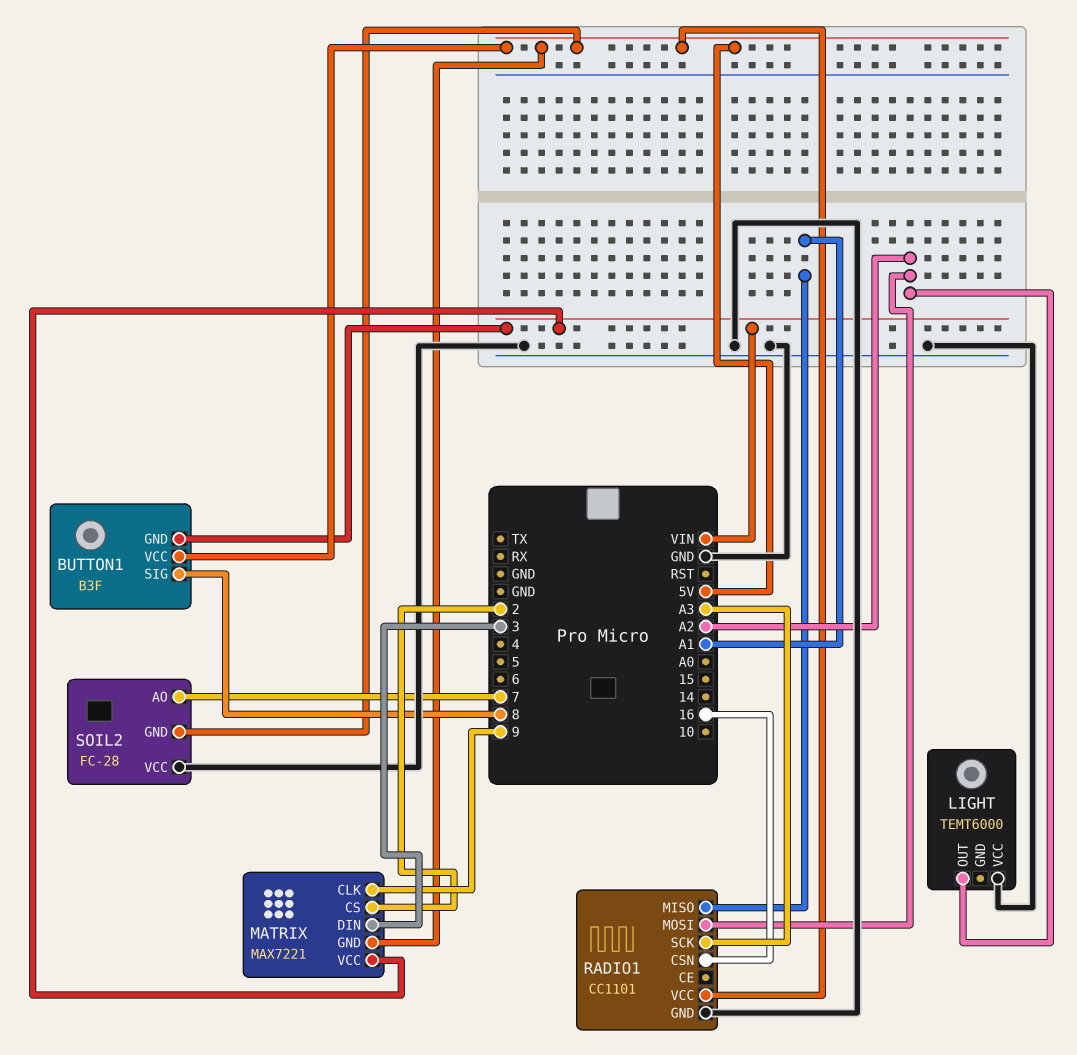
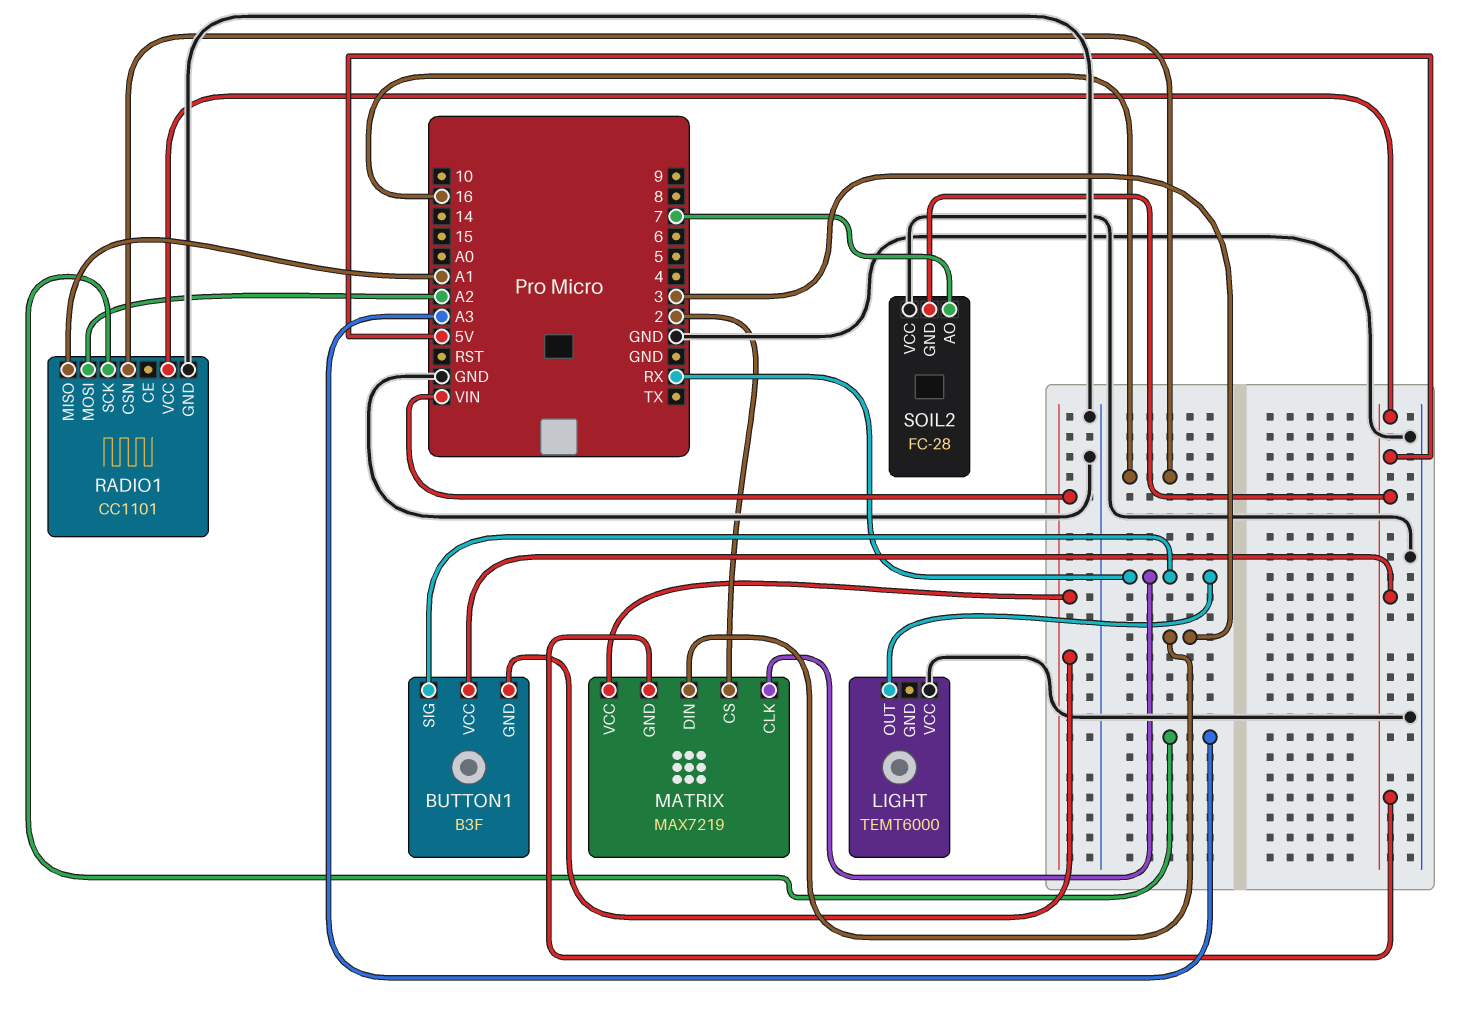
BUTTON1 pin SIG: 8 -> RX
LIGHT pin OUT: A2 -> RX
MATRIX: MAX7221 -> MAX7219
MATRIX pin CLK: 9 -> RX

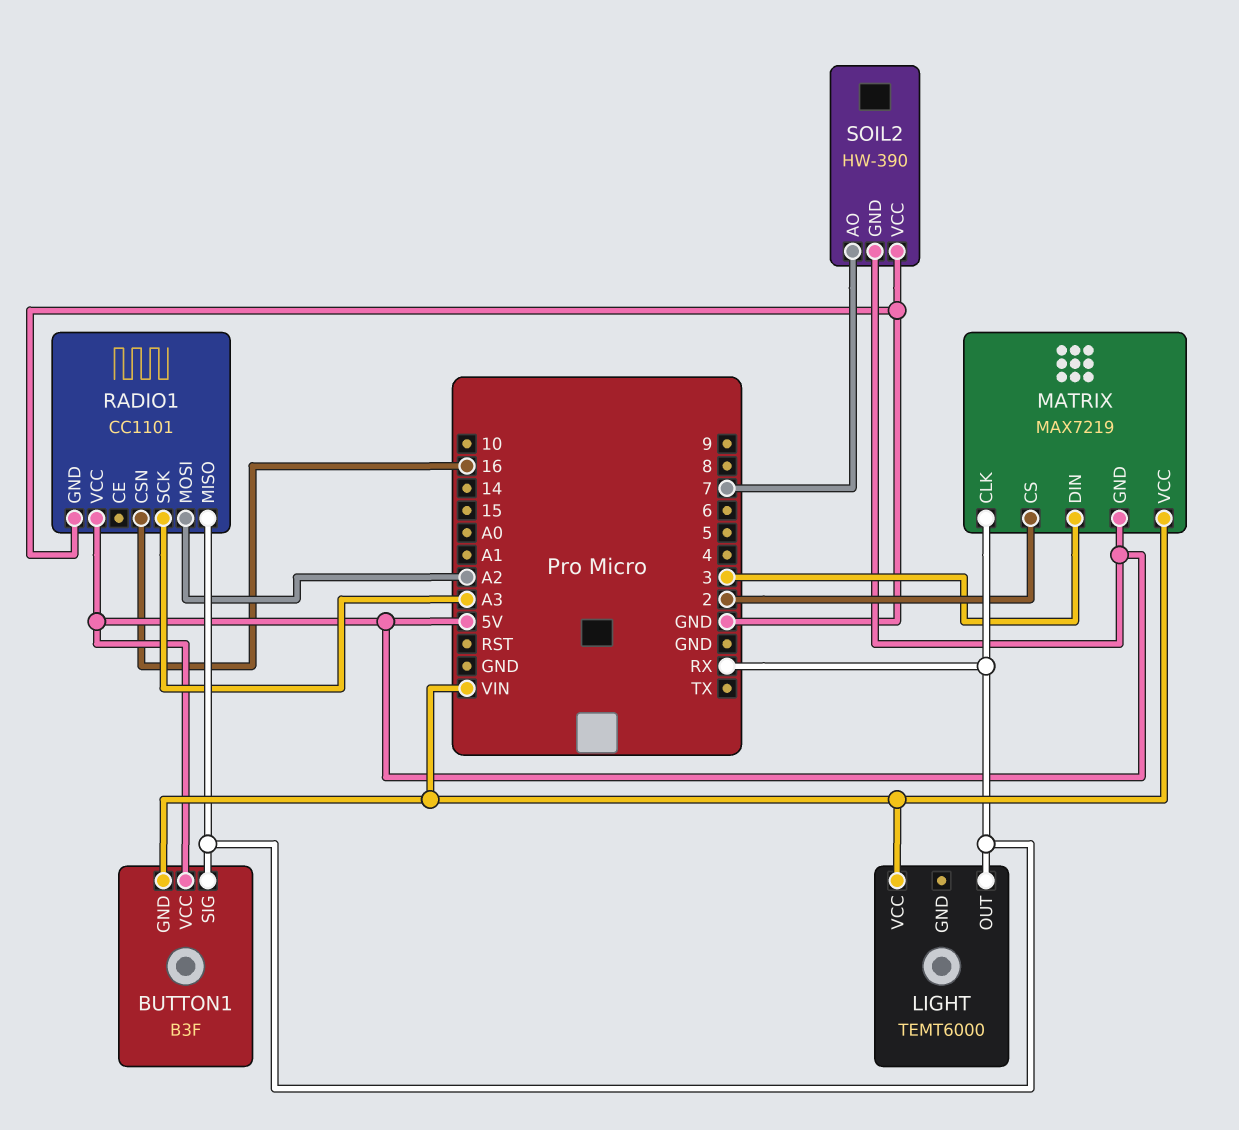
LIGHT pin VCC: GND -> VIN
RADIO1 pin MISO: A1 -> RX
SOIL2: FC-28 -> HW-390

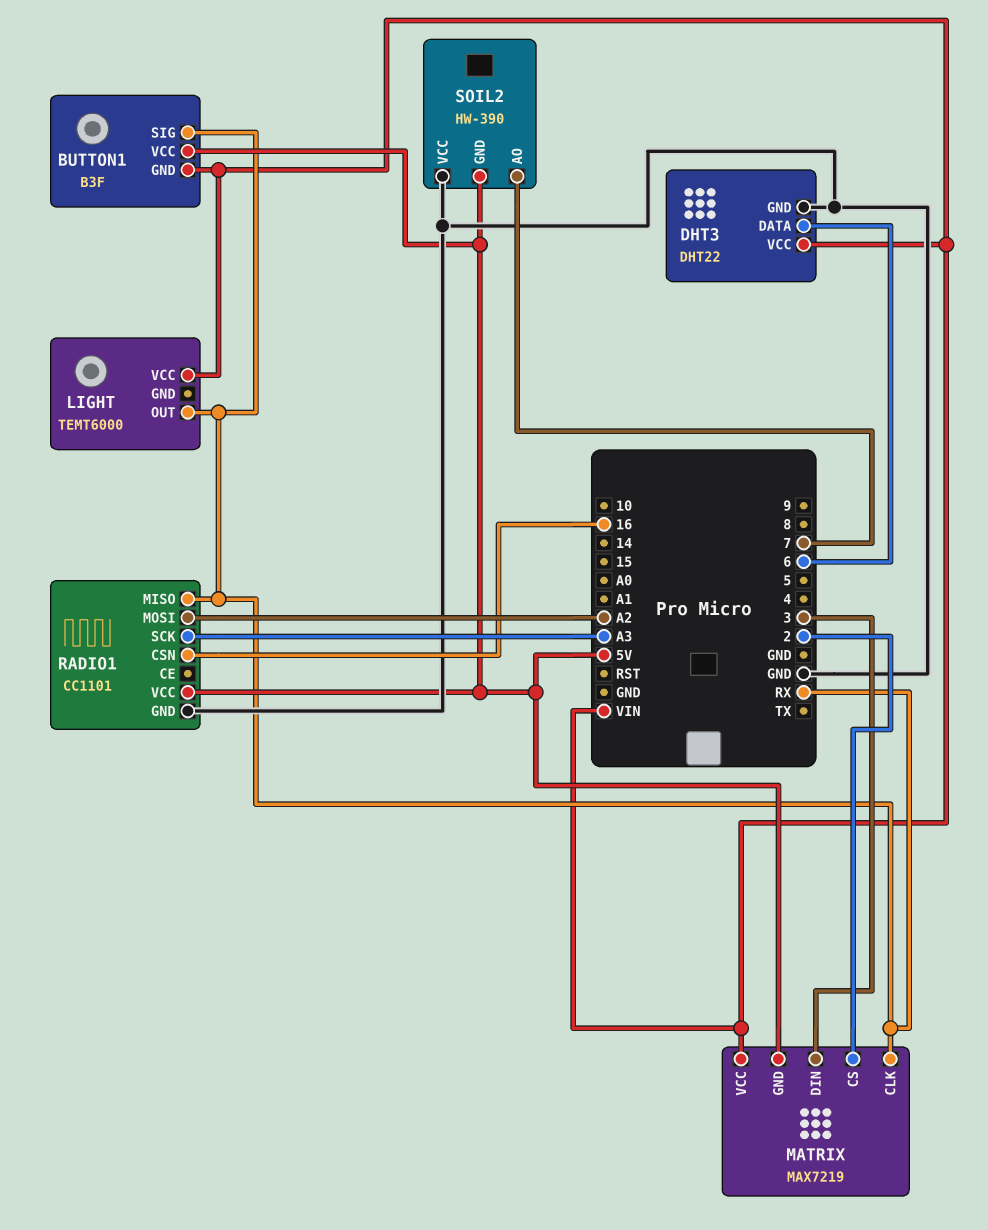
DHT3: none -> DHT22
DHT3 pin DATA: none -> 6
DHT3 pin GND: none -> GND
DHT3 pin VCC: none -> VIN

